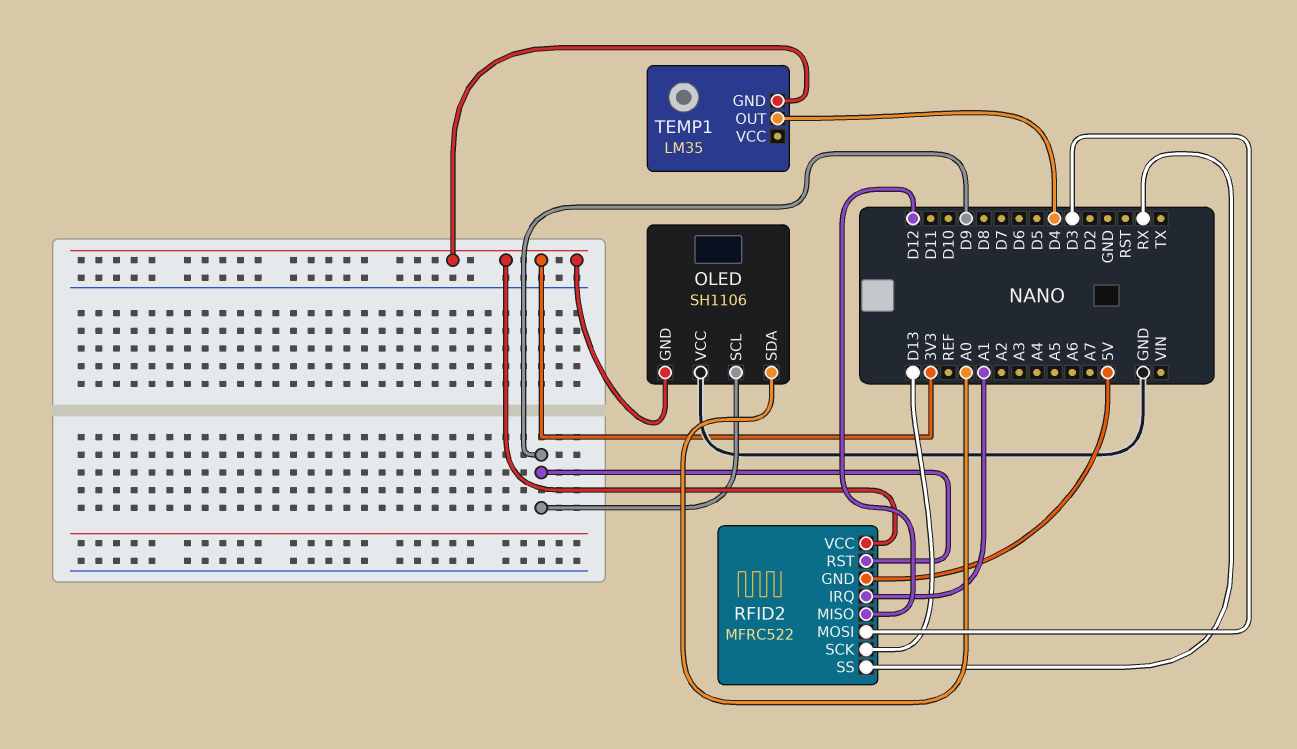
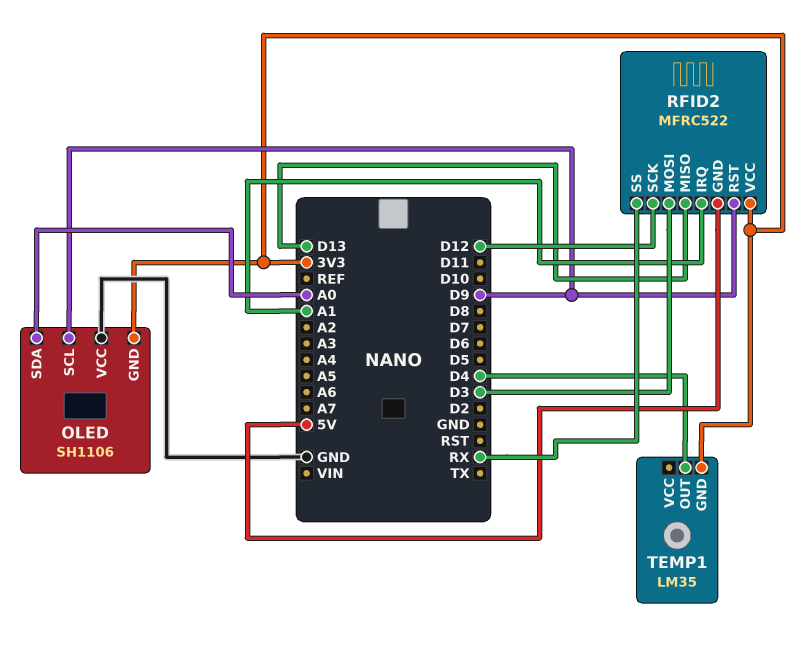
RFID2 pin MISO: D12 -> D13
RFID2 pin SCK: D13 -> D12

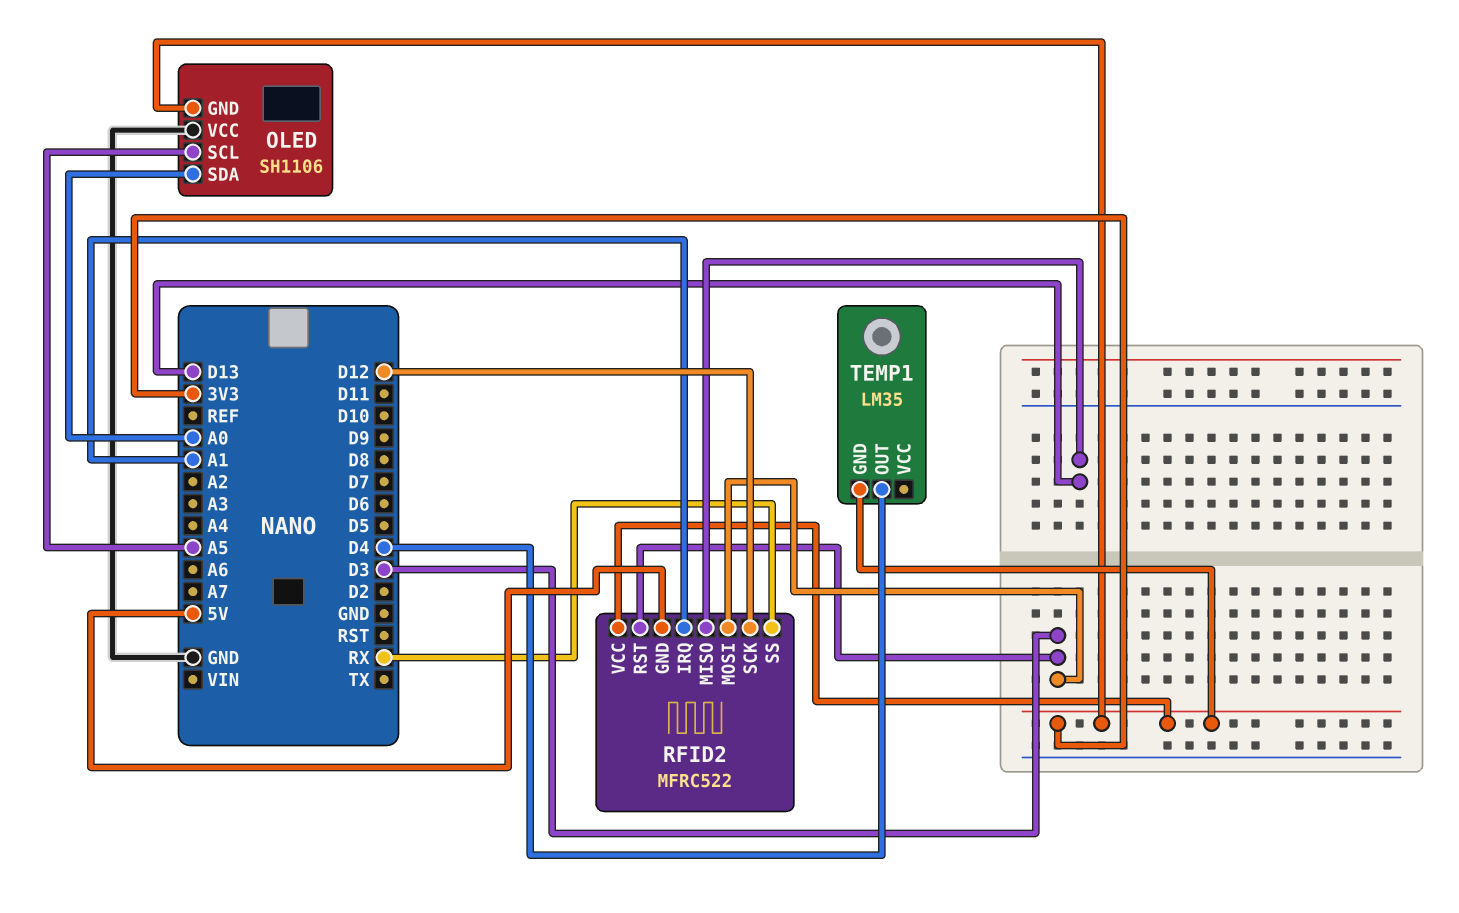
OLED pin SCL: D9 -> A5
RFID2 pin RST: D9 -> D3

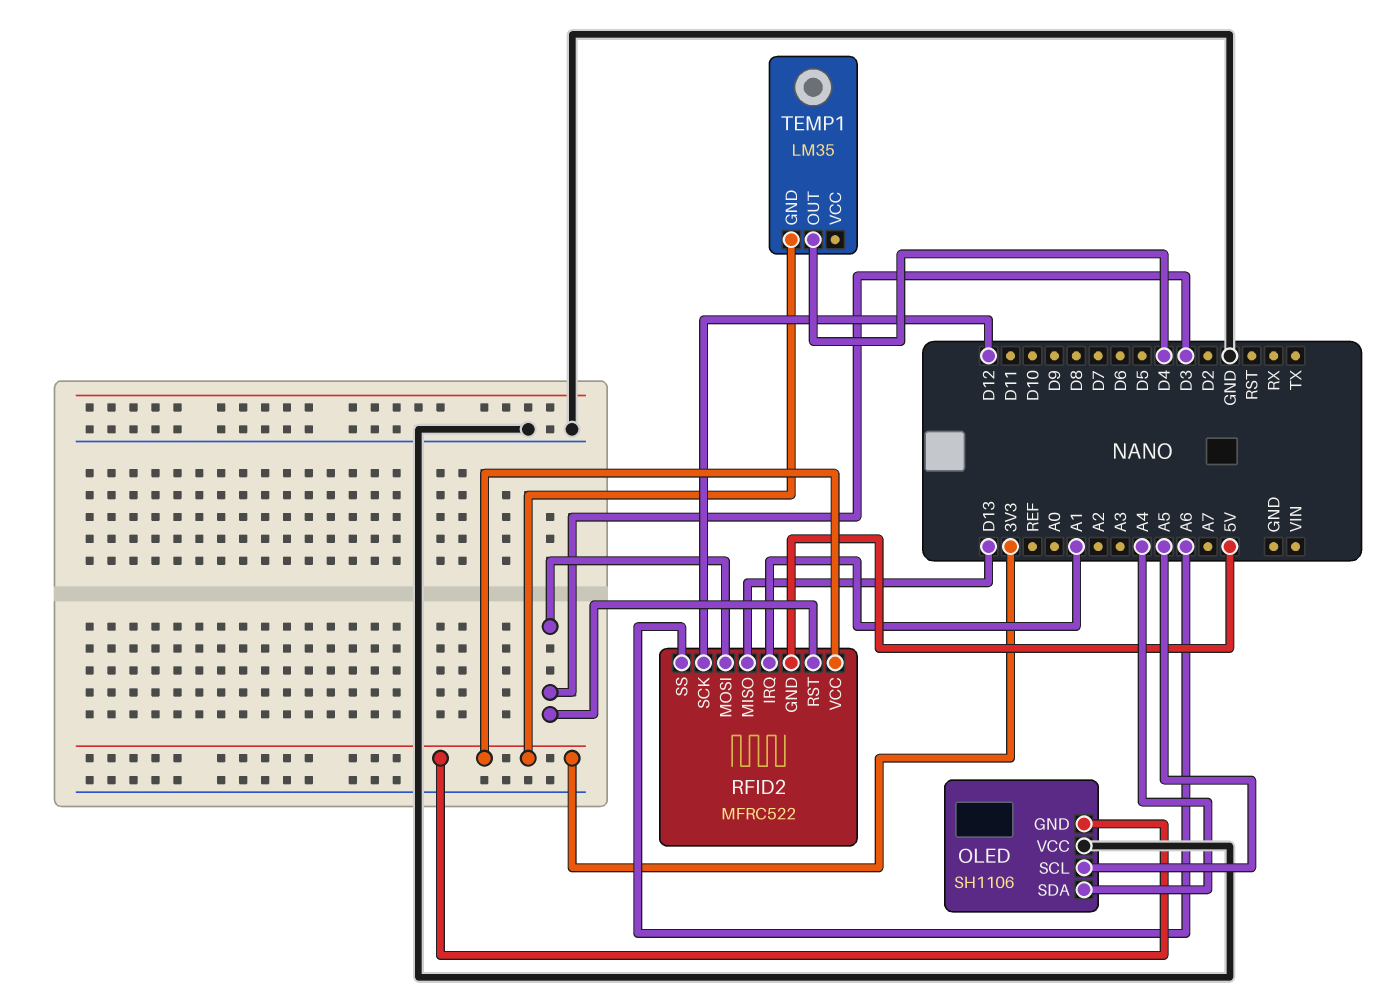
OLED pin SDA: A0 -> A4
RFID2 pin SS: RX -> A6

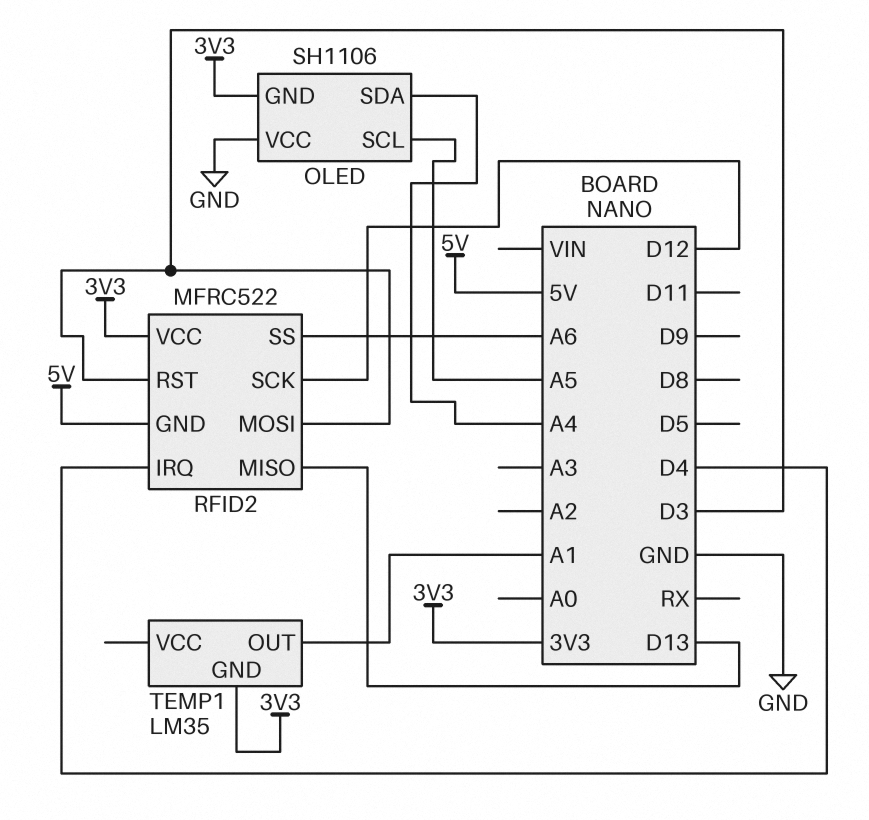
RFID2 pin IRQ: A1 -> D4
TEMP1 pin OUT: D4 -> A1

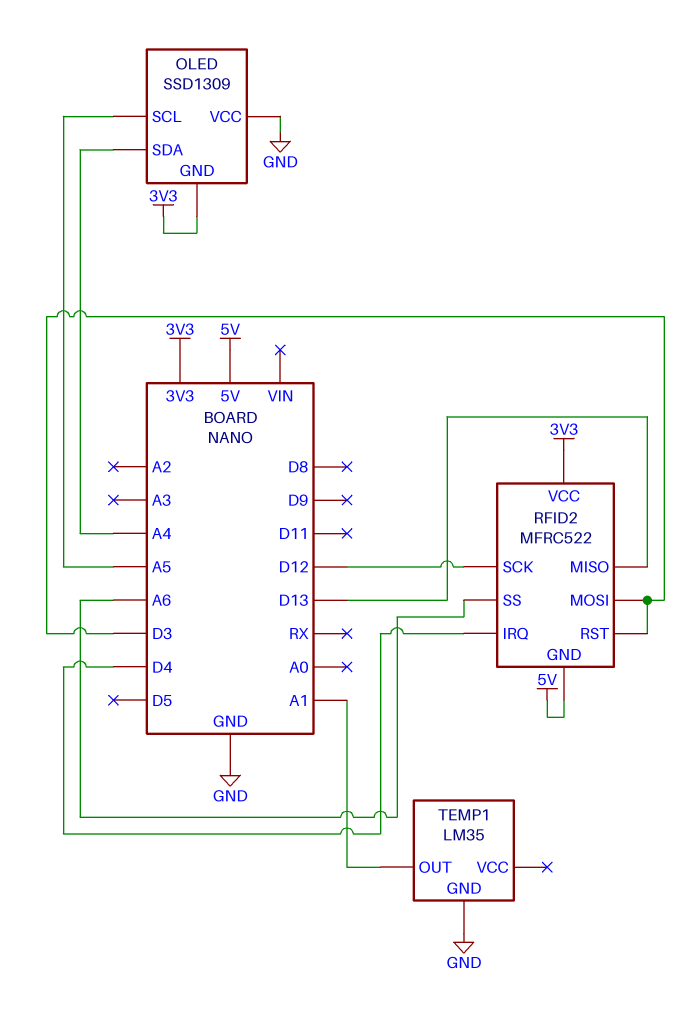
OLED: SH1106 -> SSD1309
TEMP1 pin GND: 3V3 -> GND

